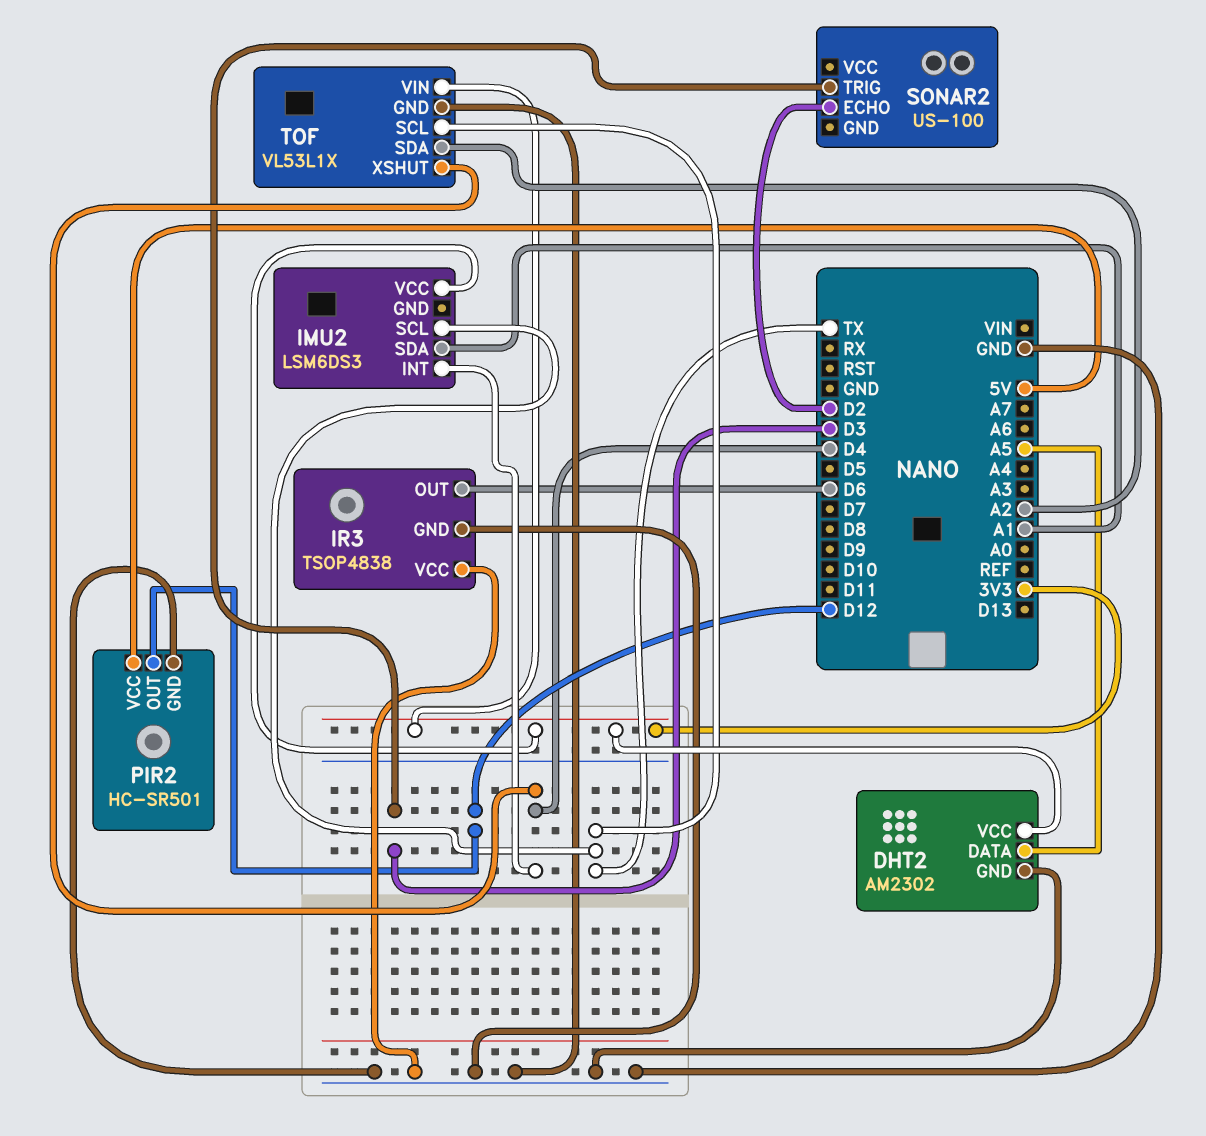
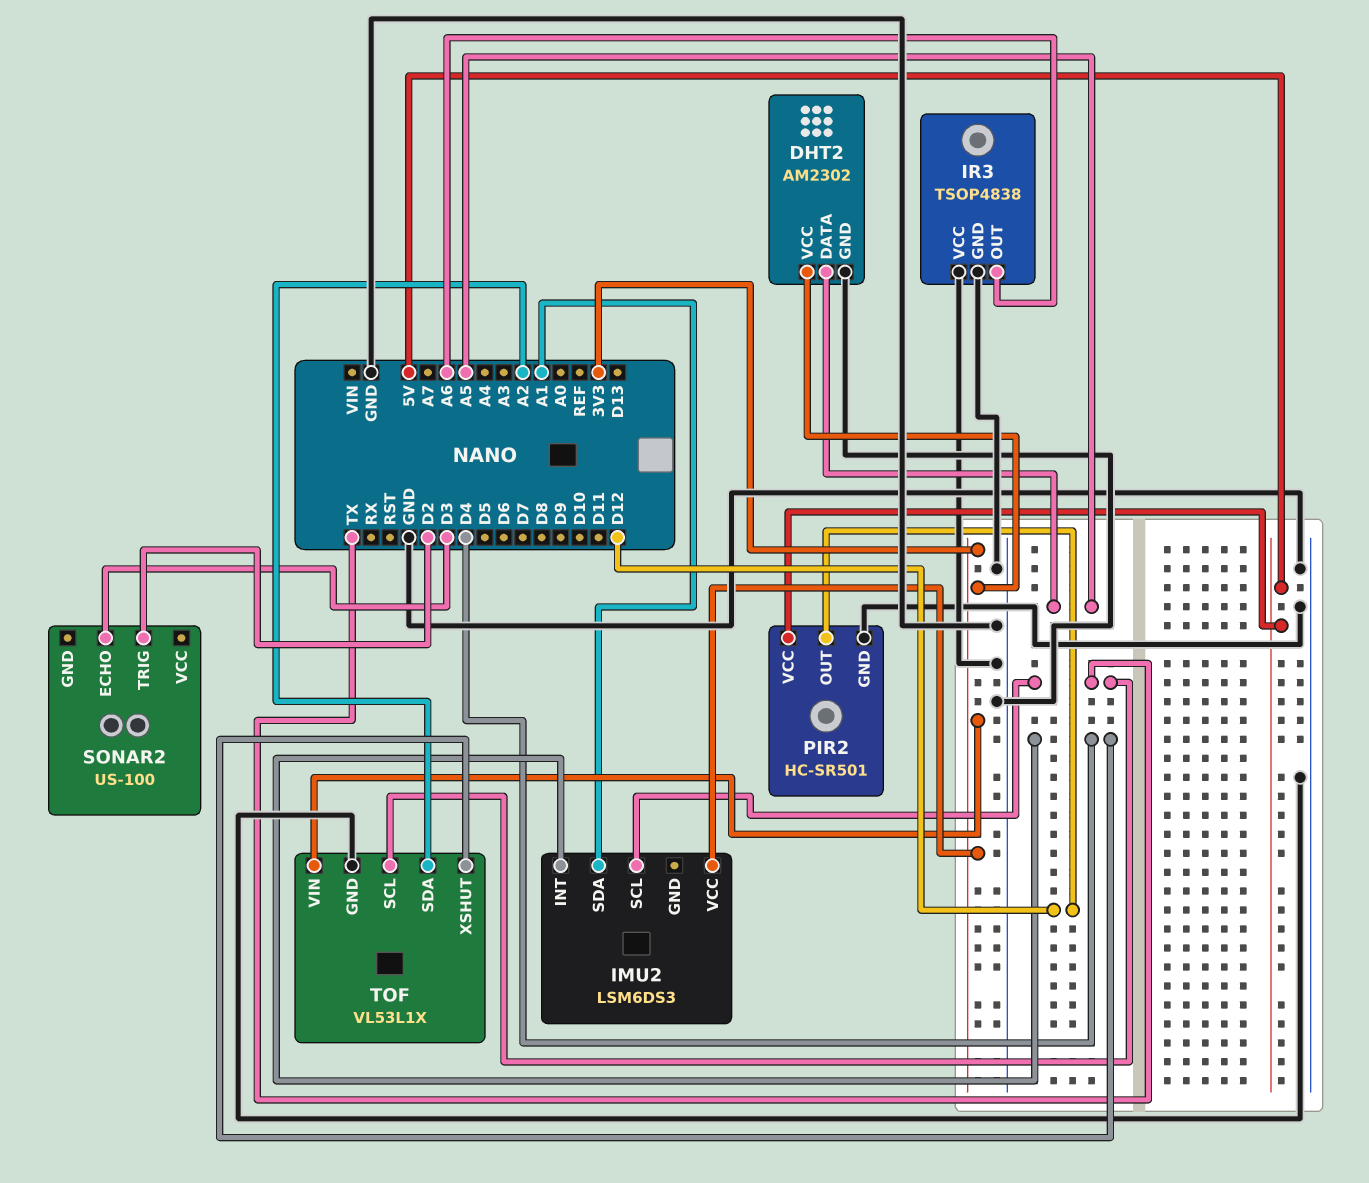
IR3 pin OUT: D6 -> A6
SONAR2 pin ECHO: D2 -> D3
SONAR2 pin TRIG: D3 -> D2

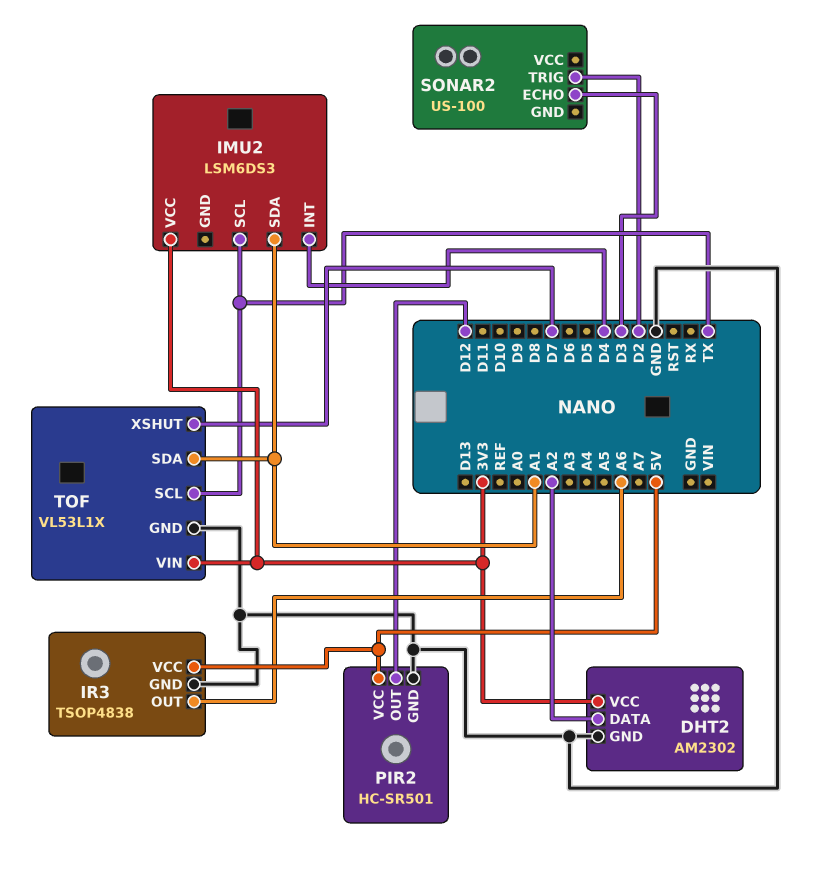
DHT2 pin DATA: A5 -> A2
IR3 pin VCC: GND -> 5V
TOF pin SDA: A2 -> A1
TOF pin XSHUT: D4 -> D7

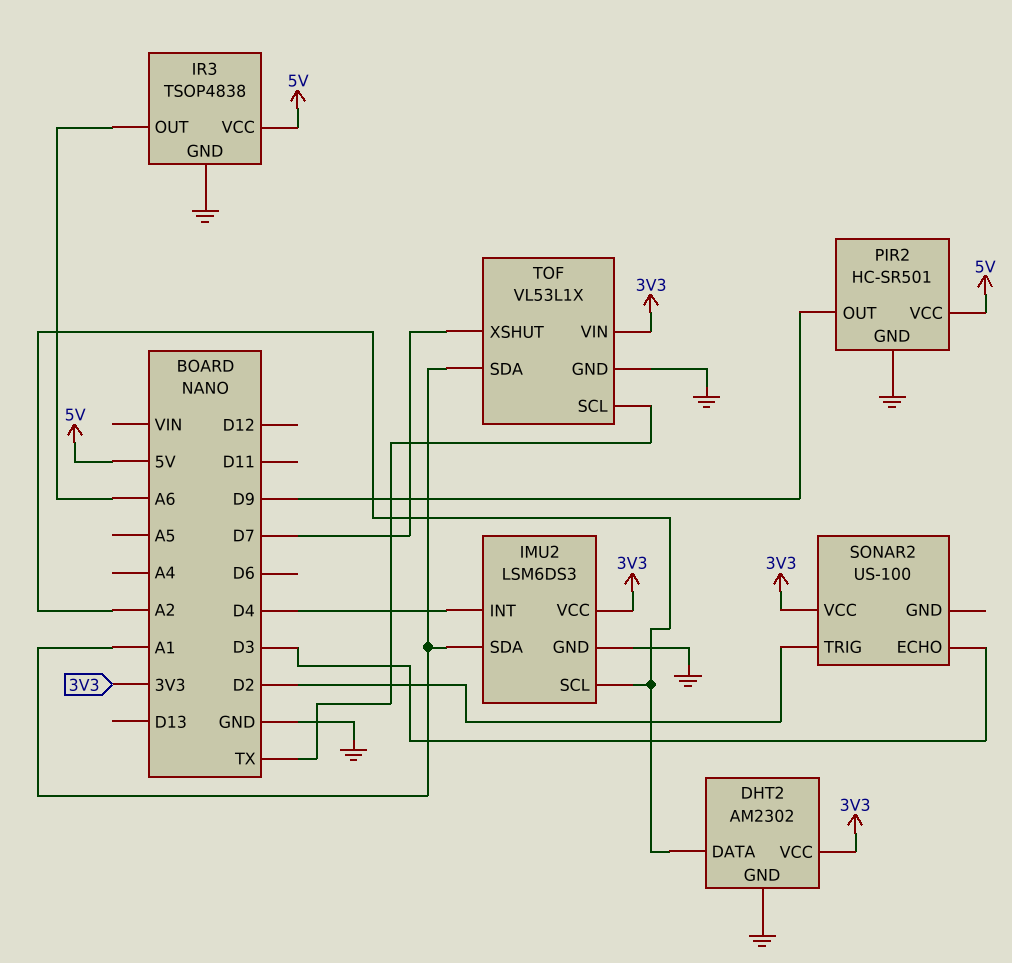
IMU2 pin GND: none -> GND
IMU2 pin SCL: TX -> A2
PIR2 pin OUT: D12 -> D9
SONAR2 pin VCC: none -> 3V3

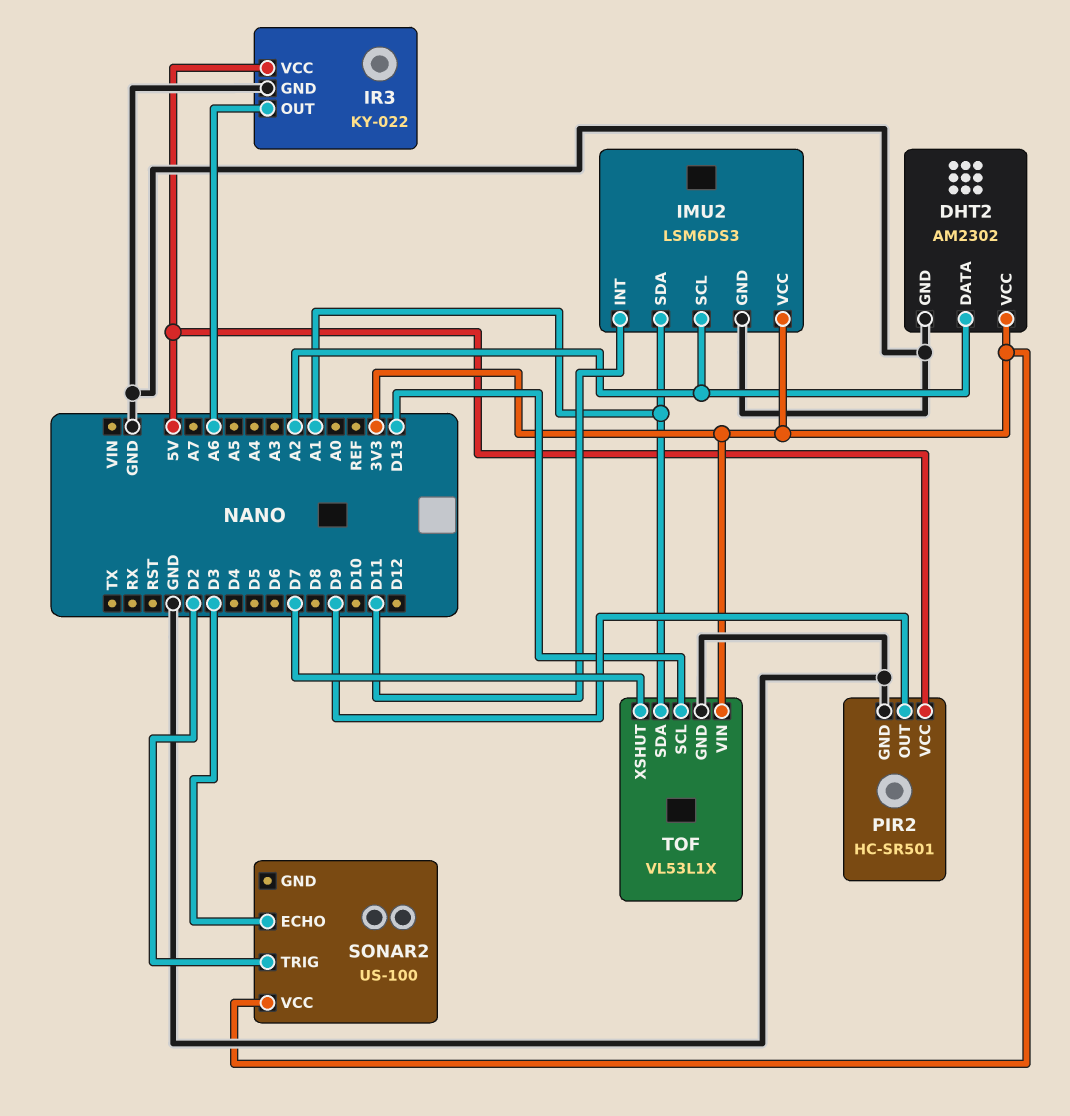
IMU2 pin INT: D4 -> D11
IR3: TSOP4838 -> KY-022
TOF pin SCL: TX -> D13

